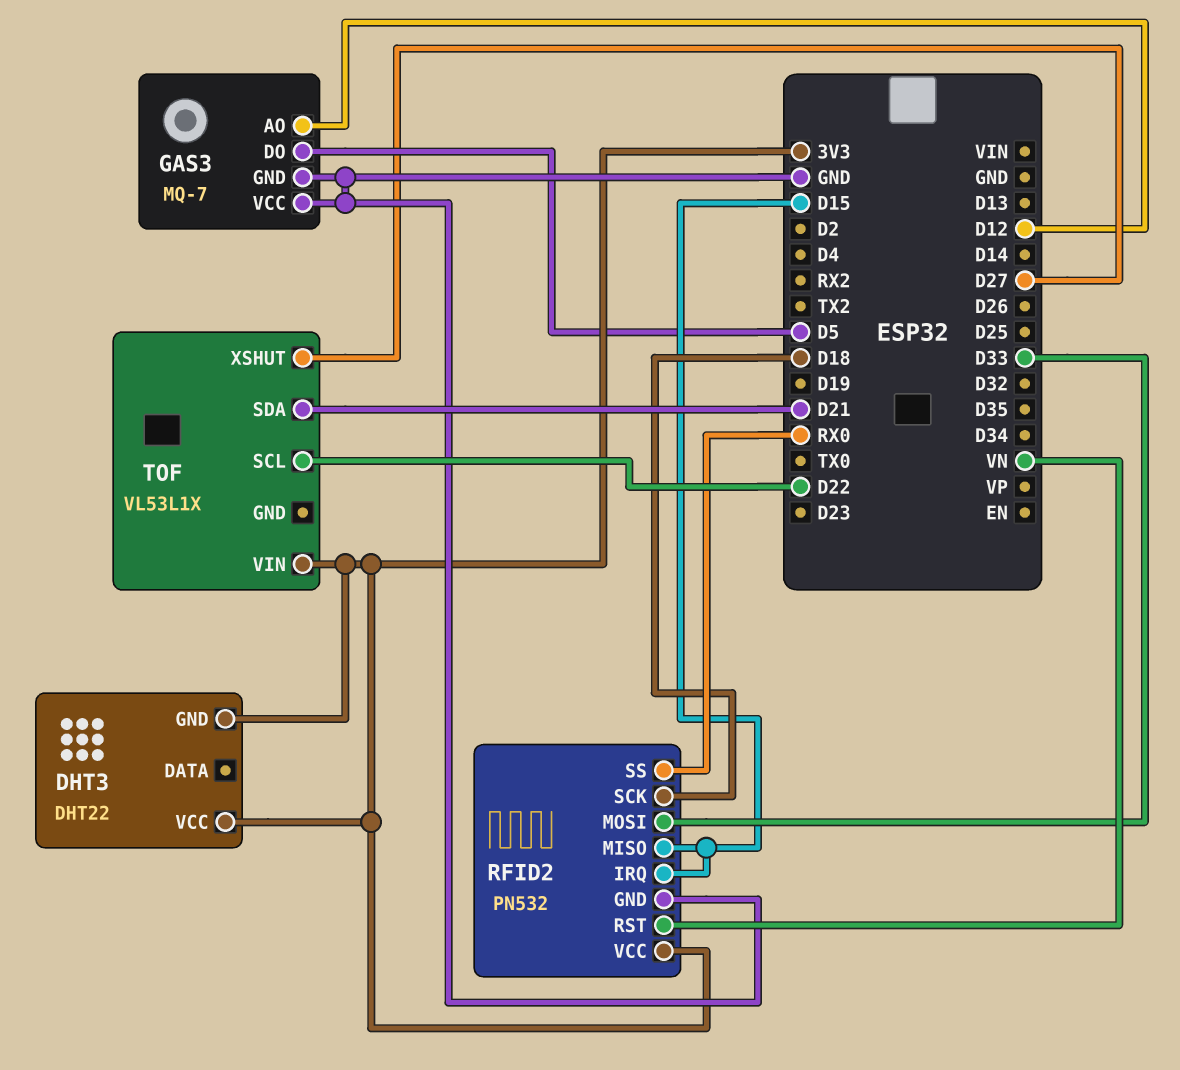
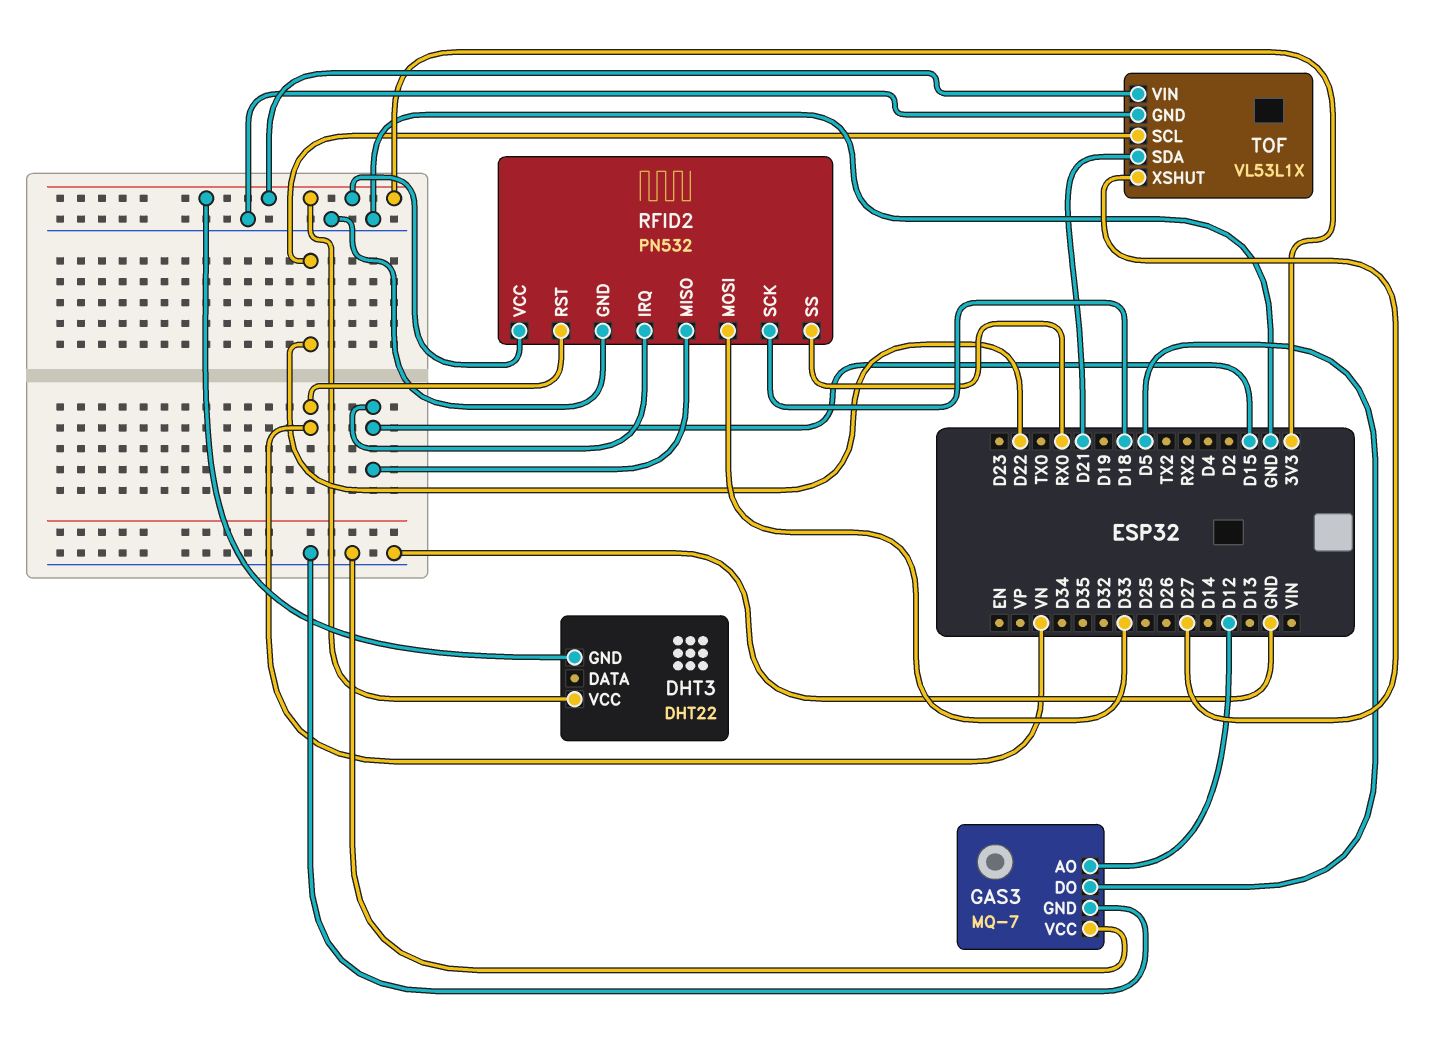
TOF pin GND: none -> GND

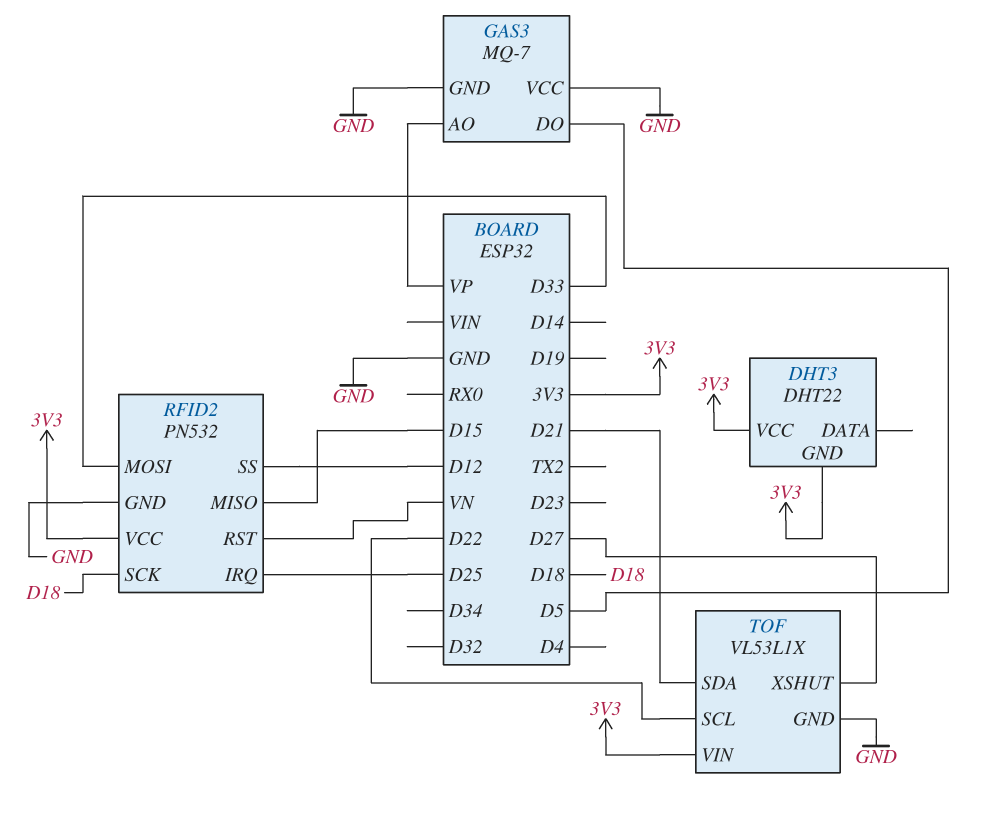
GAS3 pin AO: D12 -> VP
RFID2 pin IRQ: D15 -> D25
RFID2 pin SS: RX0 -> D12

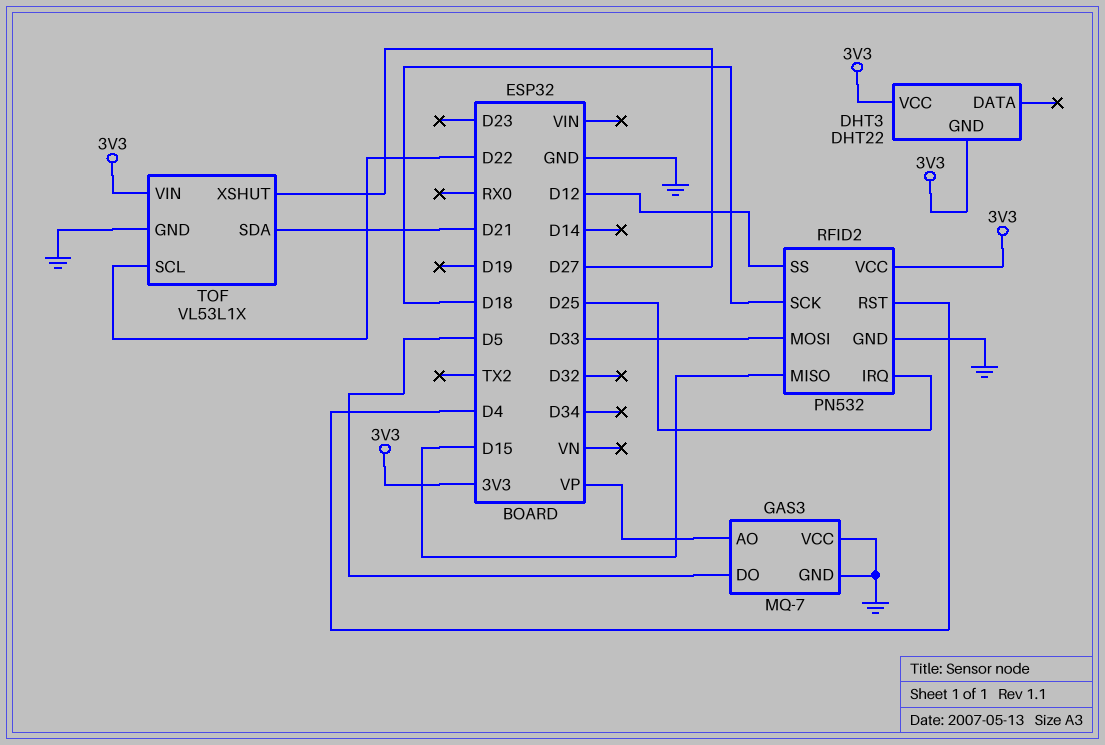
RFID2 pin RST: VN -> D4

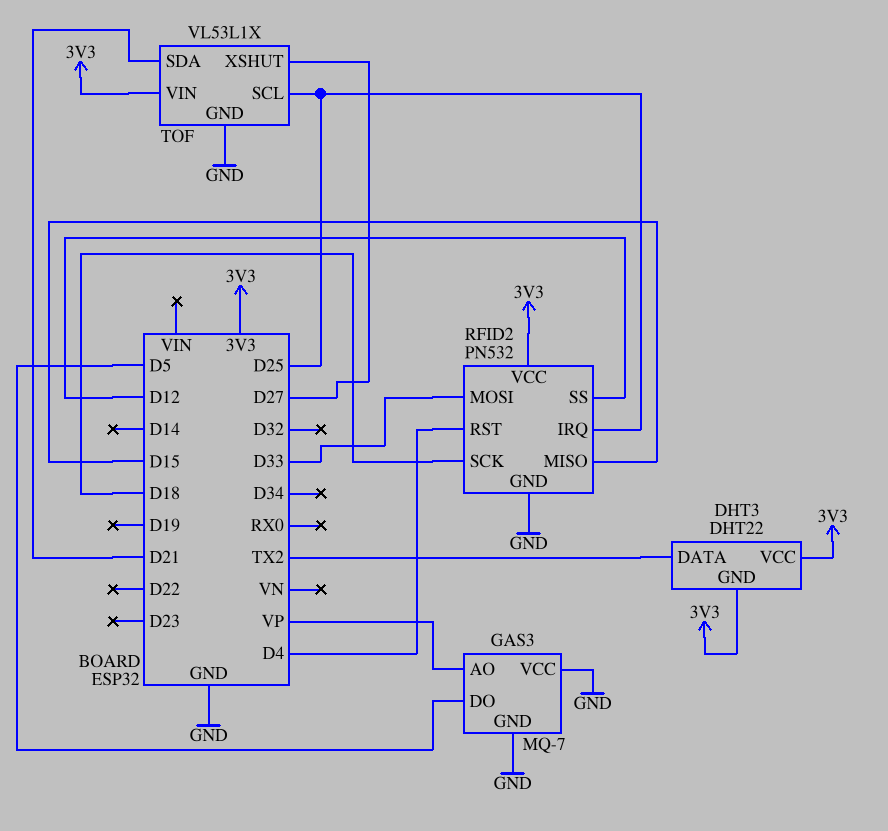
DHT3 pin DATA: none -> TX2
TOF pin SCL: D22 -> D25

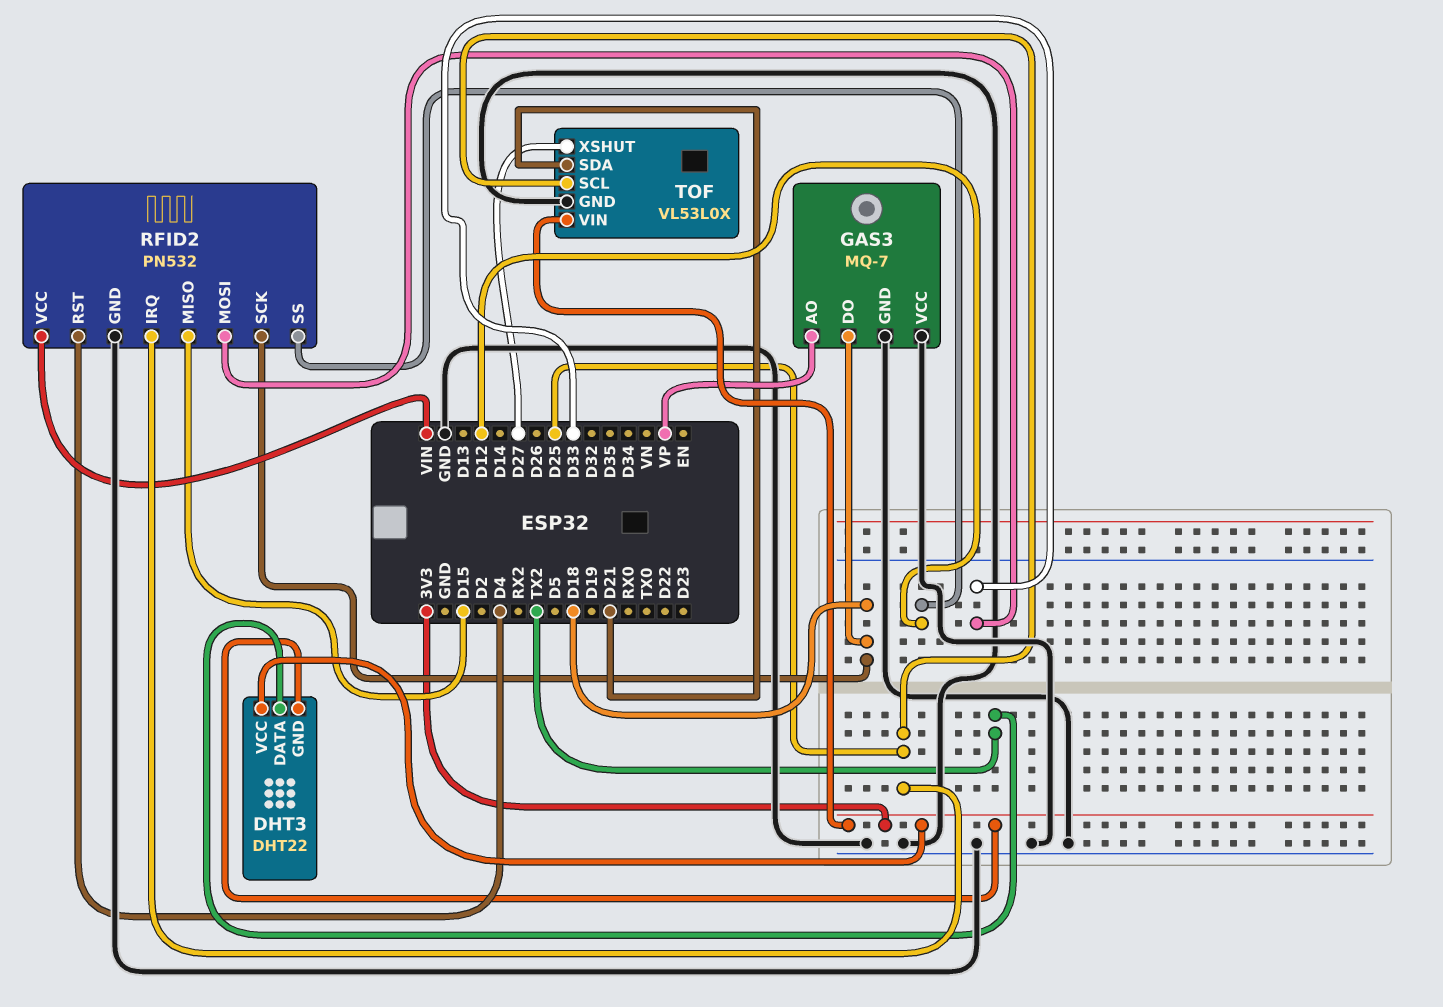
GAS3 pin DO: D5 -> D18
RFID2 pin VCC: 3V3 -> VIN
TOF: VL53L1X -> VL53L0X

